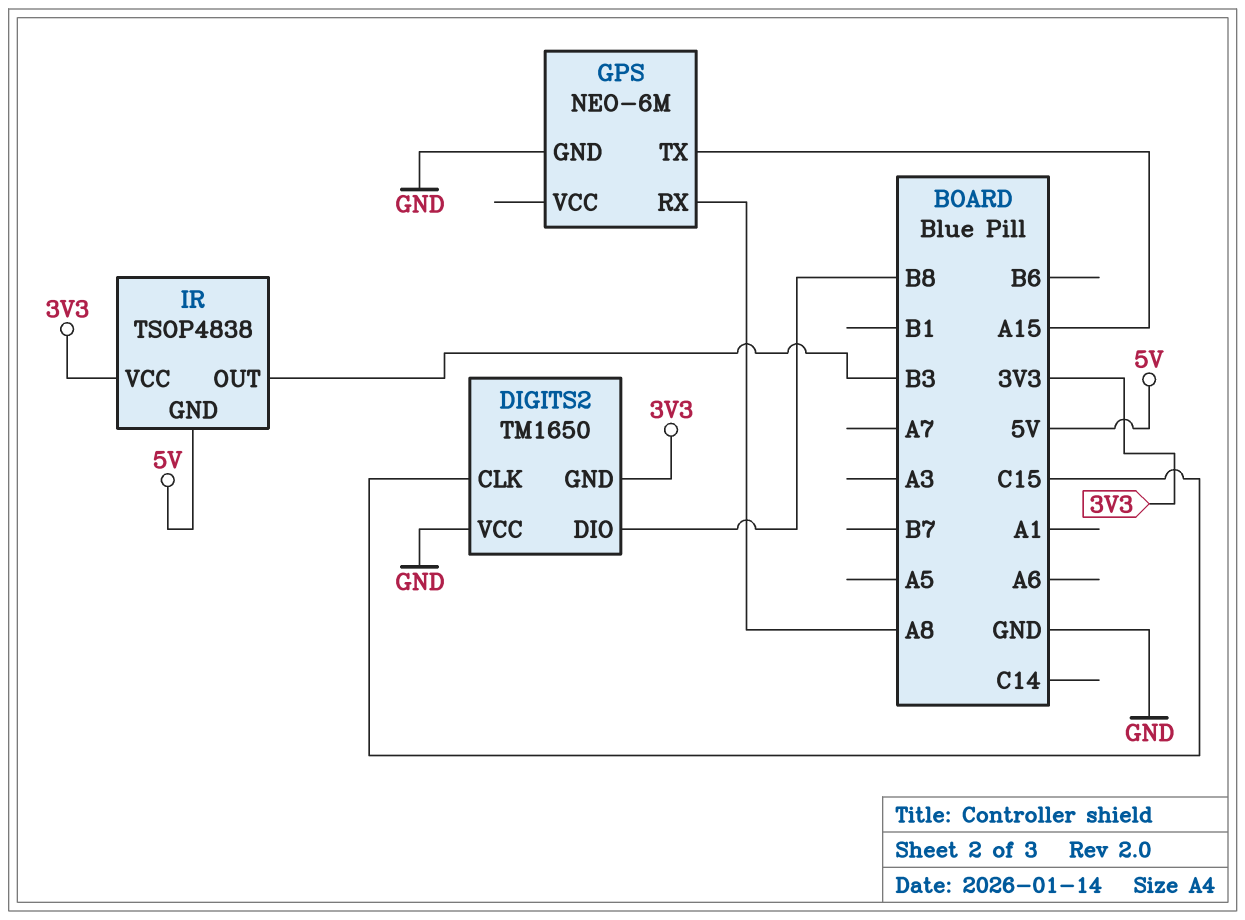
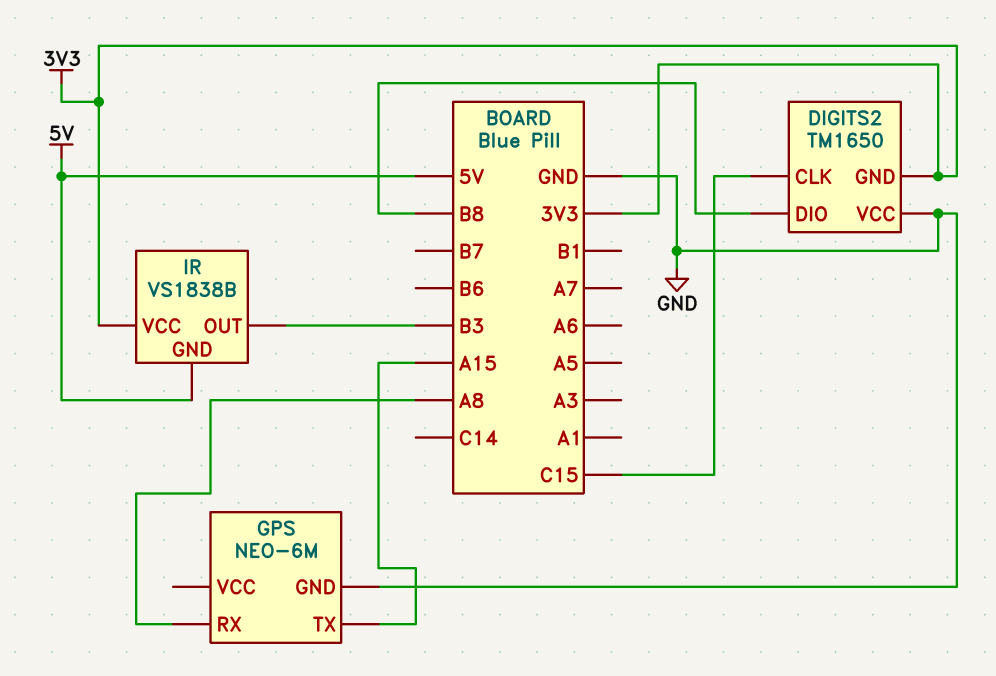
IR: TSOP4838 -> VS1838B

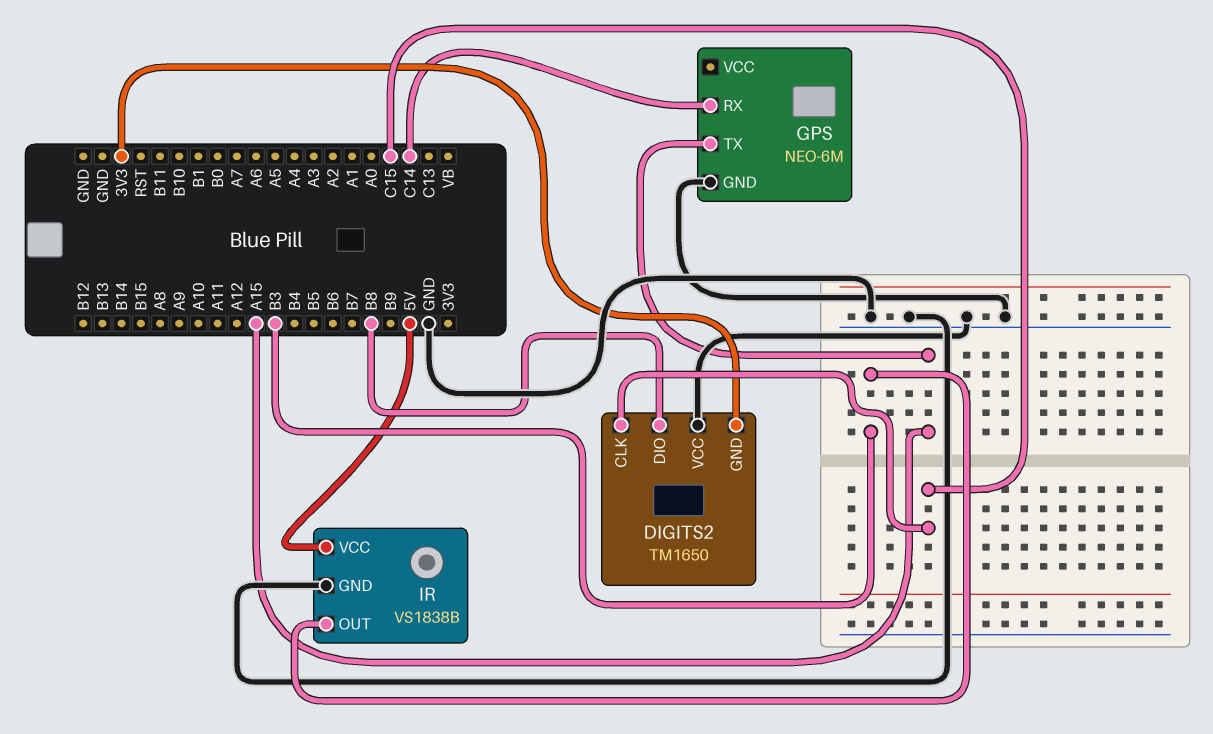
GPS pin RX: A8 -> C14
IR pin GND: 5V -> GND
IR pin VCC: 3V3 -> 5V

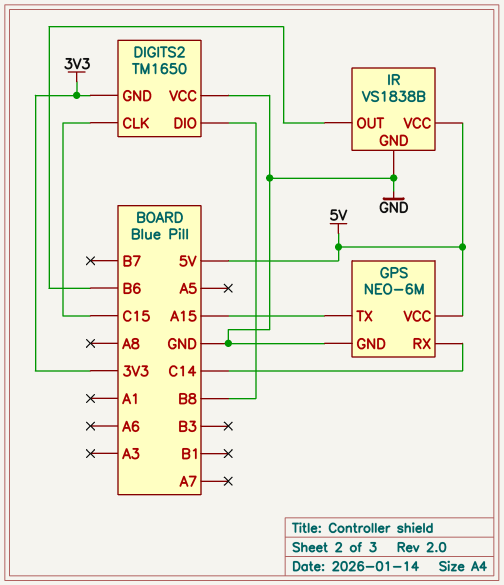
GPS pin VCC: none -> 5V
IR pin OUT: B3 -> B6

